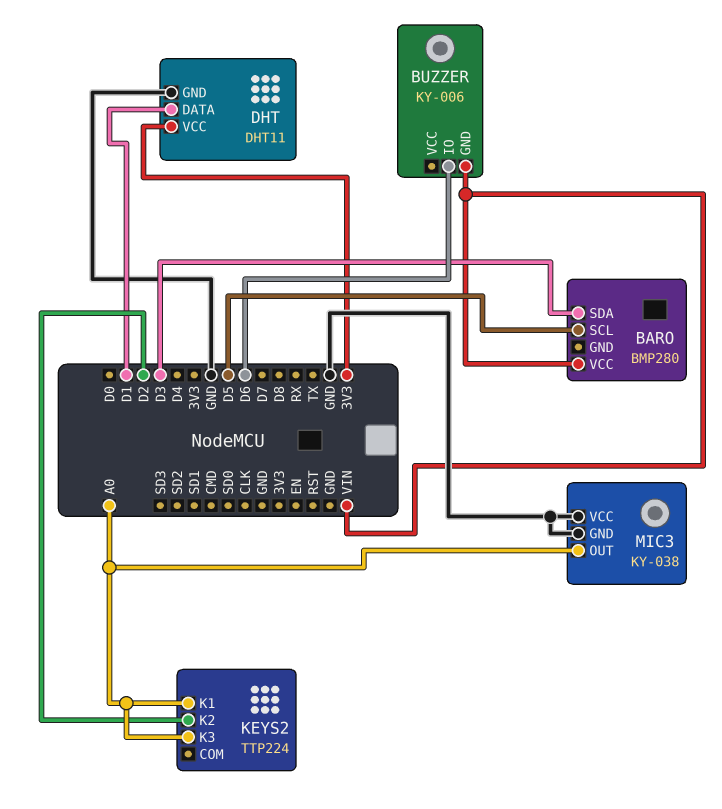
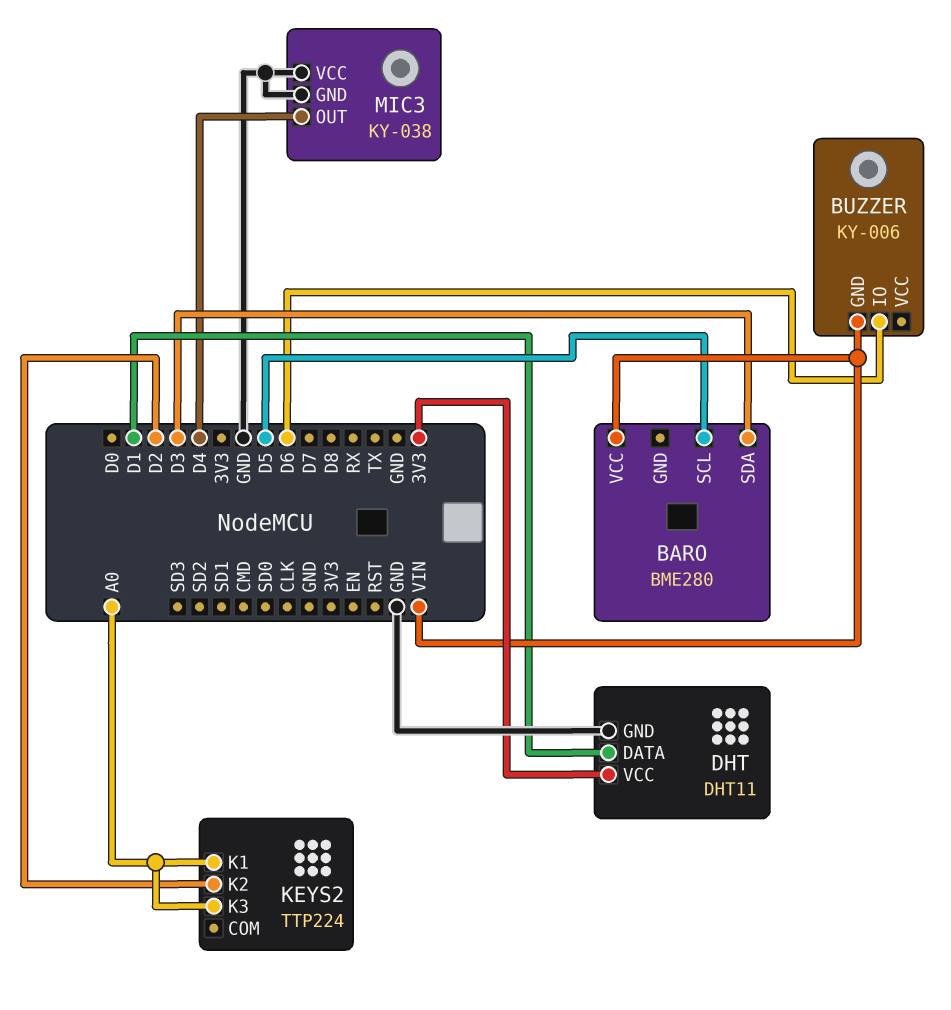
BARO: BMP280 -> BME280
MIC3 pin OUT: A0 -> D4

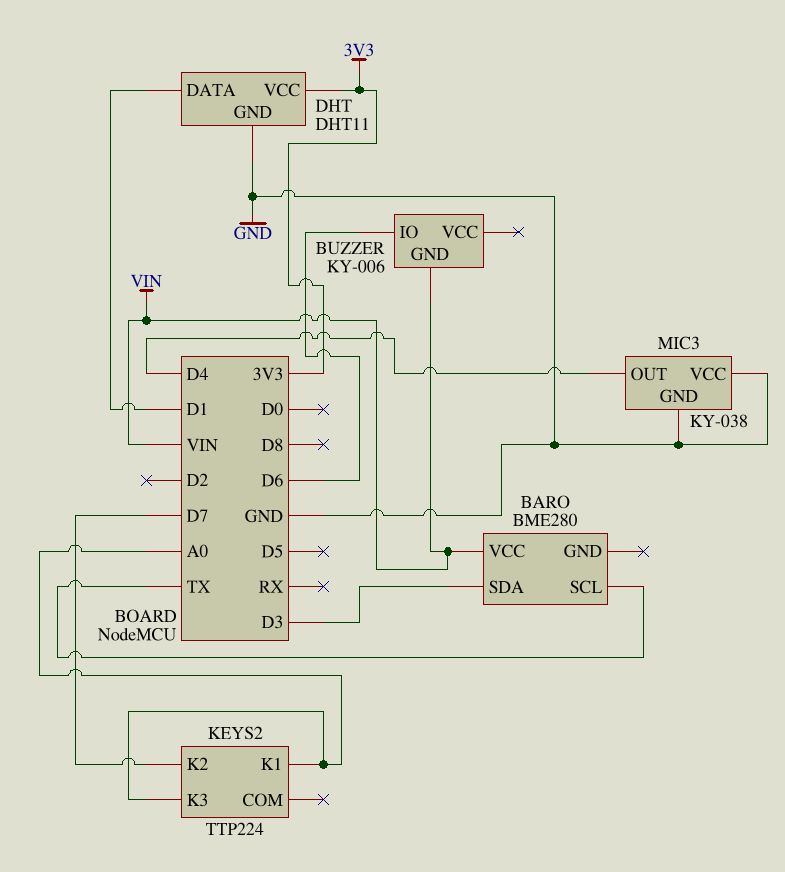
BARO pin SCL: D5 -> TX
KEYS2 pin K2: D2 -> D7

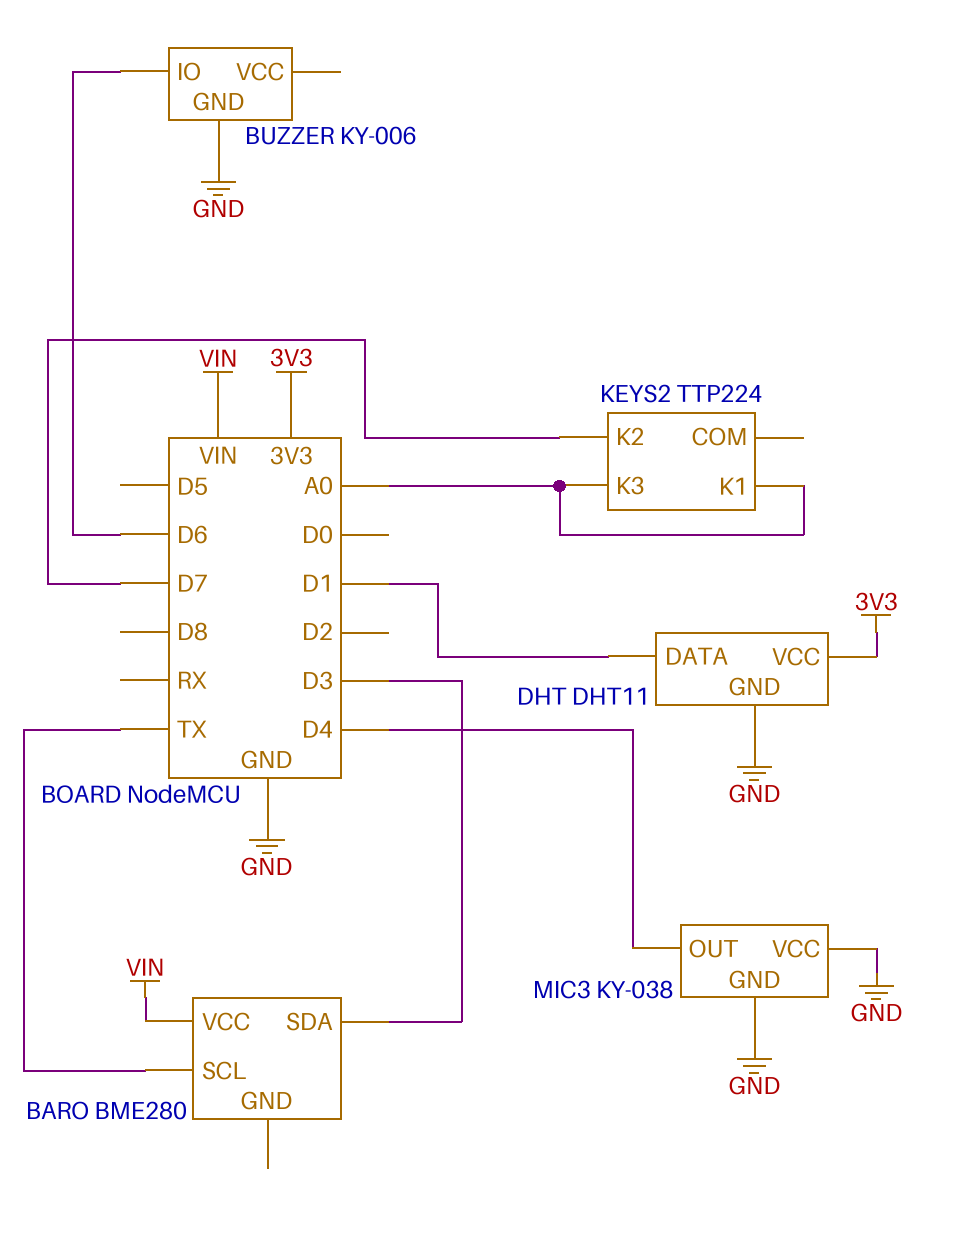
BUZZER pin GND: VIN -> GND

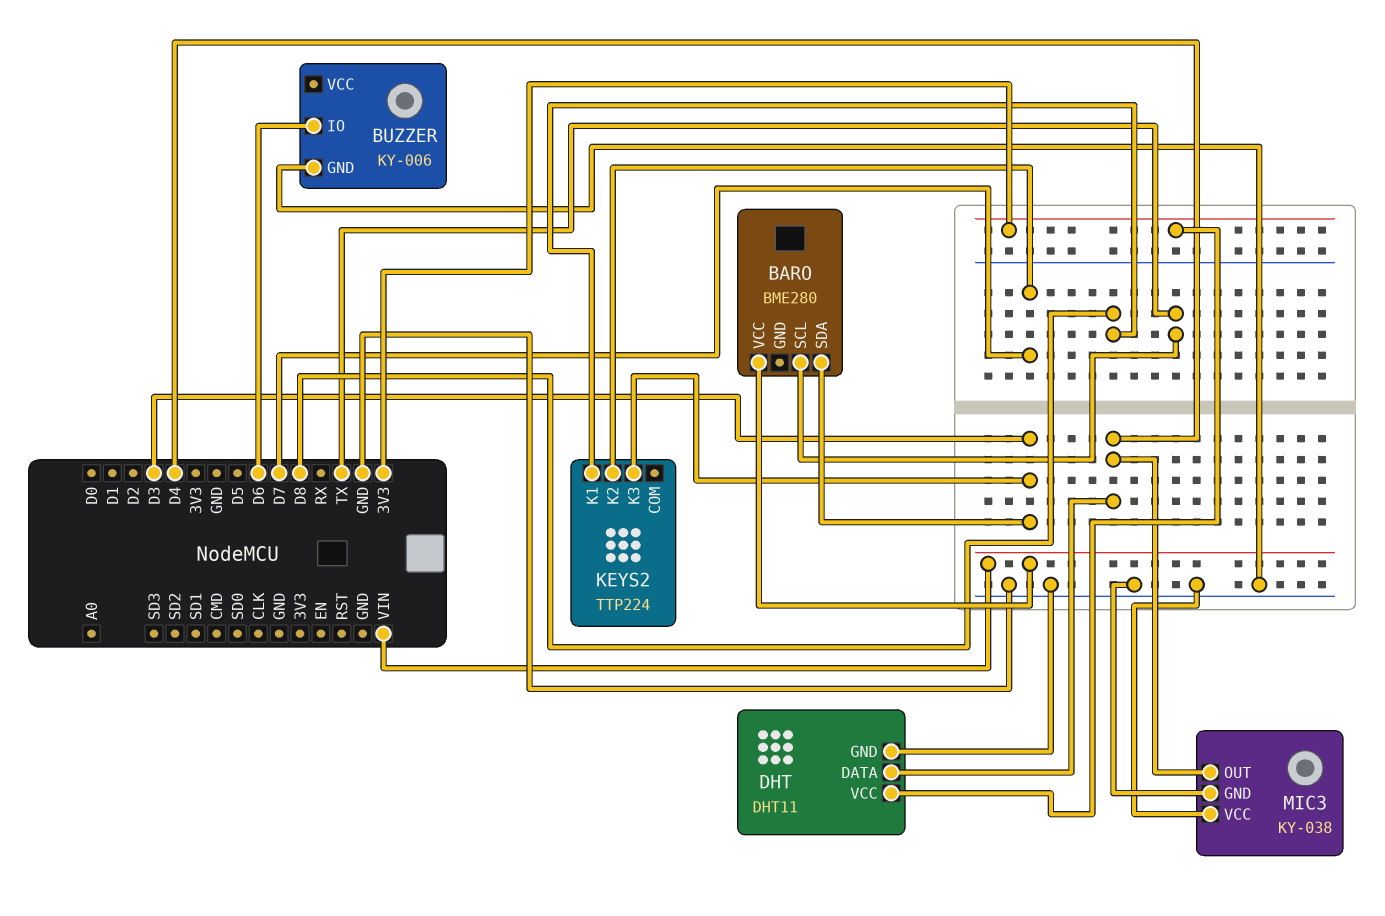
DHT pin DATA: D1 -> D4
KEYS2 pin K1: A0 -> D8
KEYS2 pin K3: A0 -> D3

